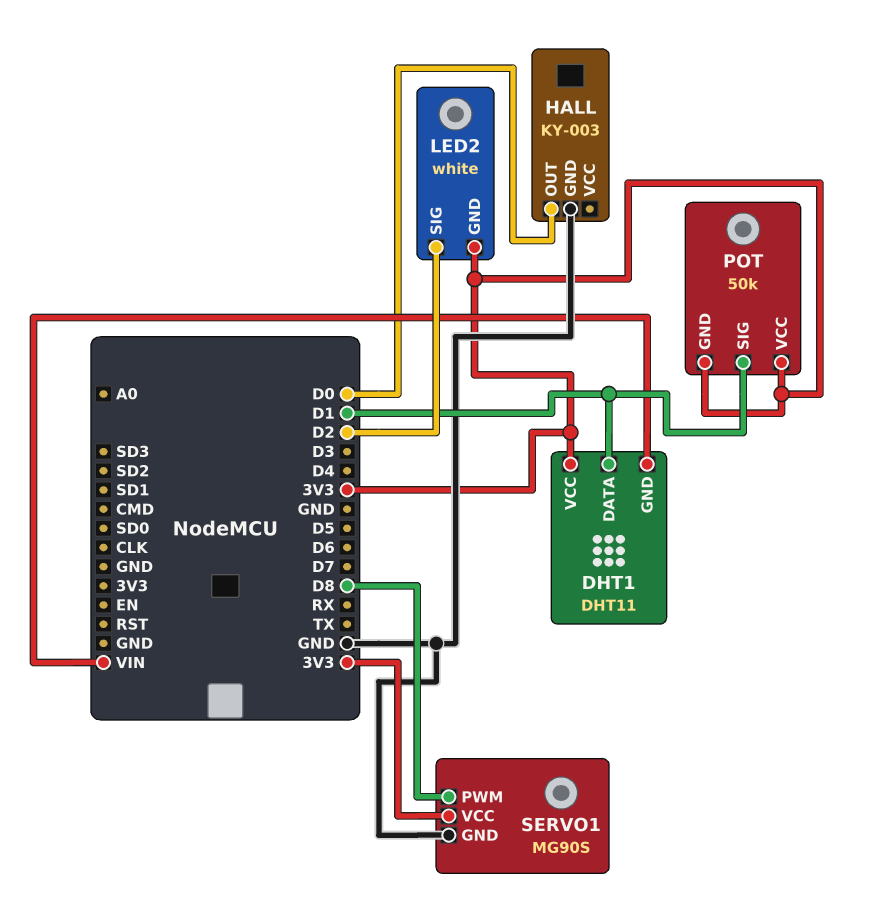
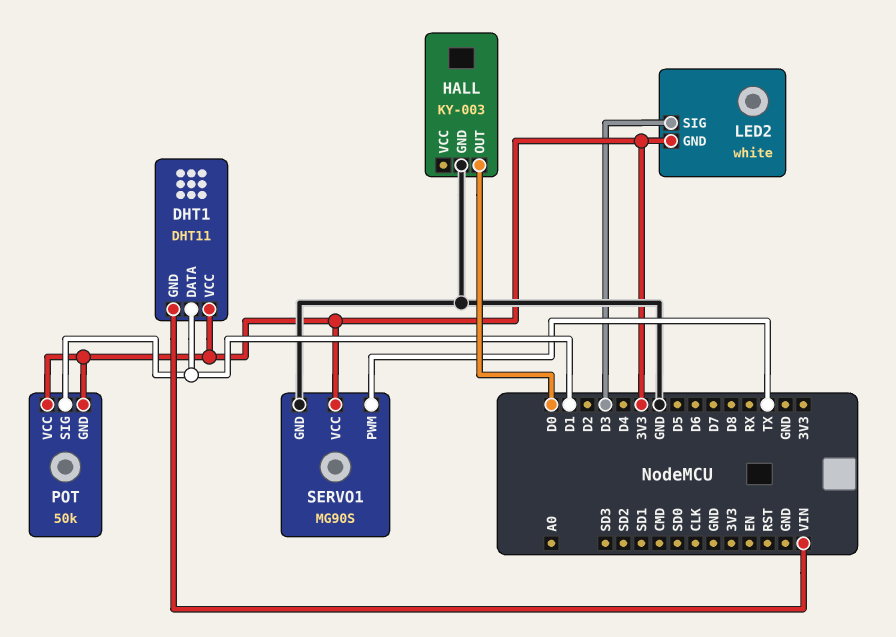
LED2 pin SIG: D2 -> D3
SERVO1 pin PWM: D8 -> TX

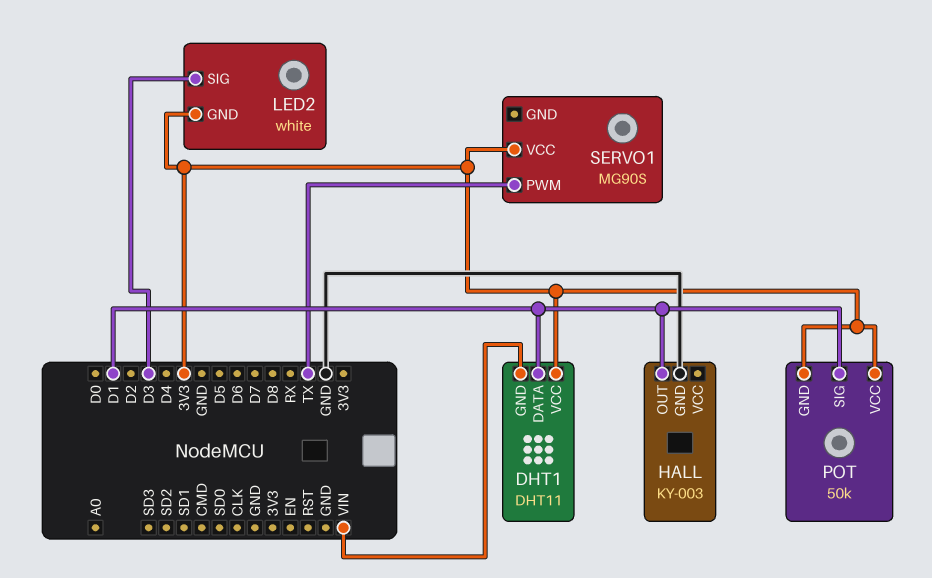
HALL pin OUT: D0 -> D1
SERVO1 pin GND: GND -> none

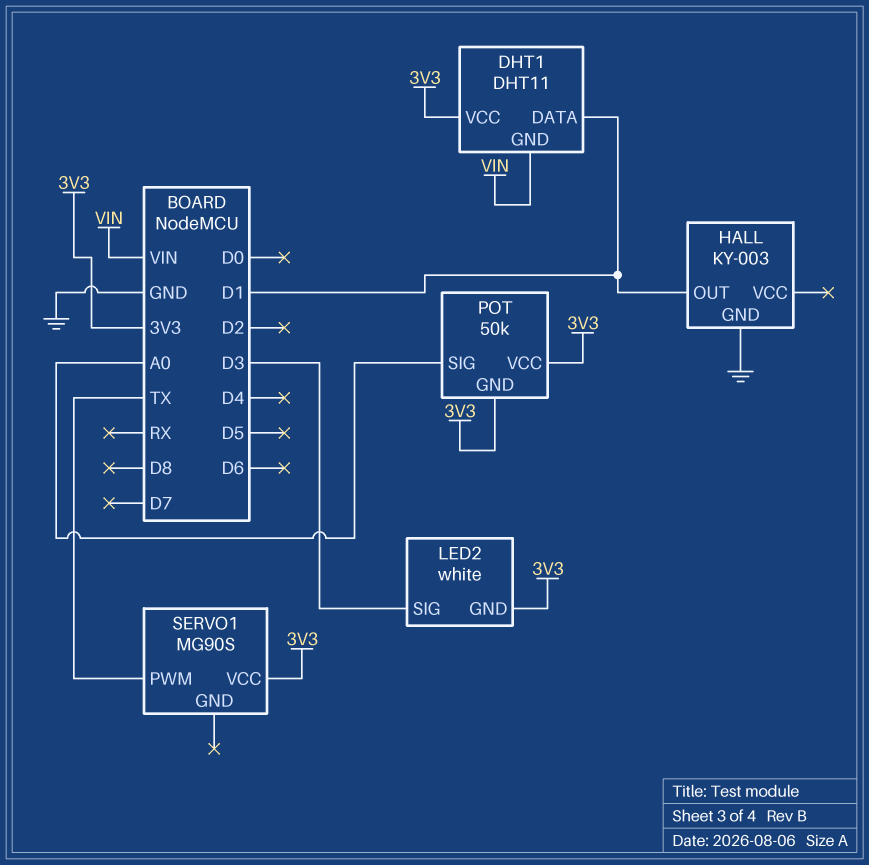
POT pin SIG: D1 -> A0

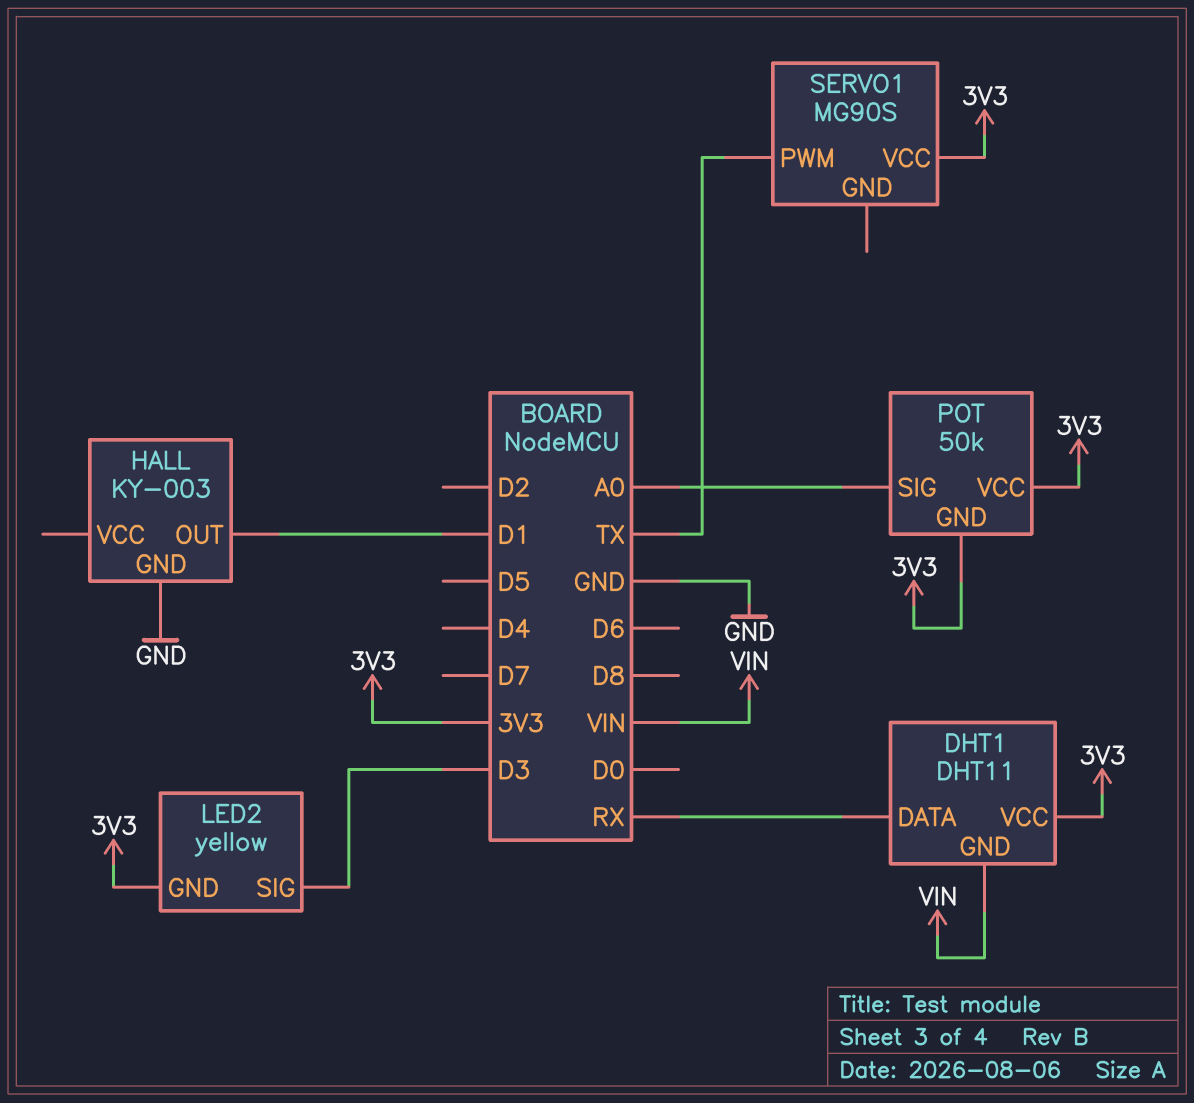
DHT1 pin DATA: D1 -> RX
LED2: white -> yellow

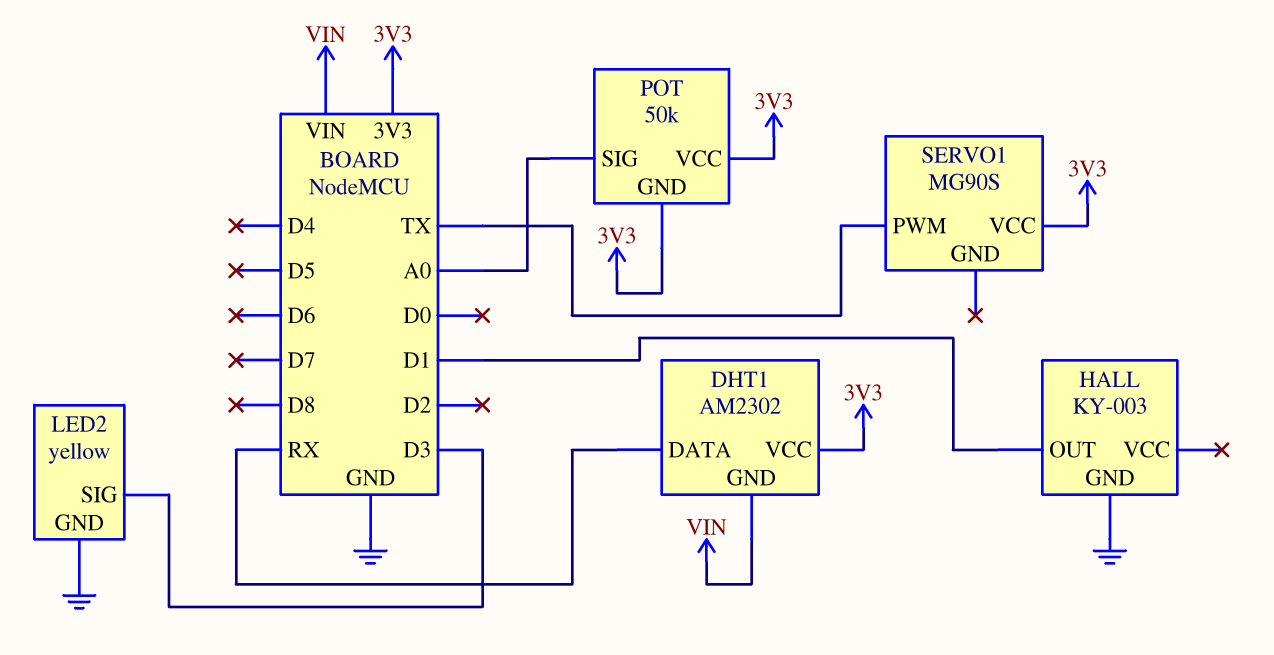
DHT1: DHT11 -> AM2302
LED2 pin GND: 3V3 -> GND

